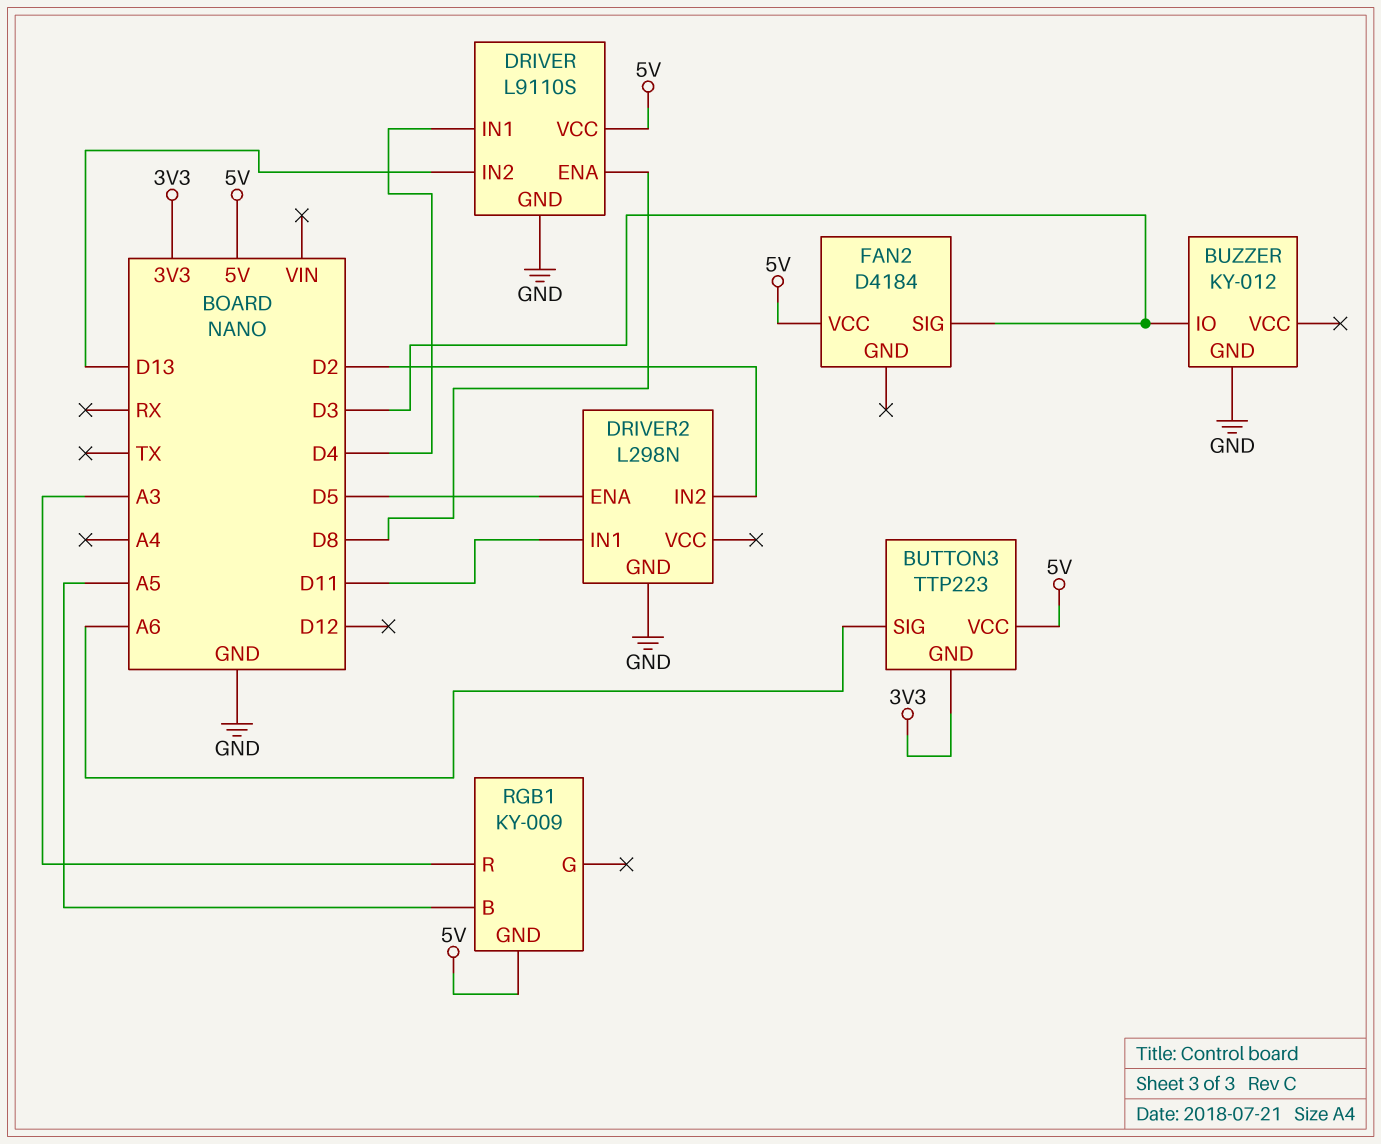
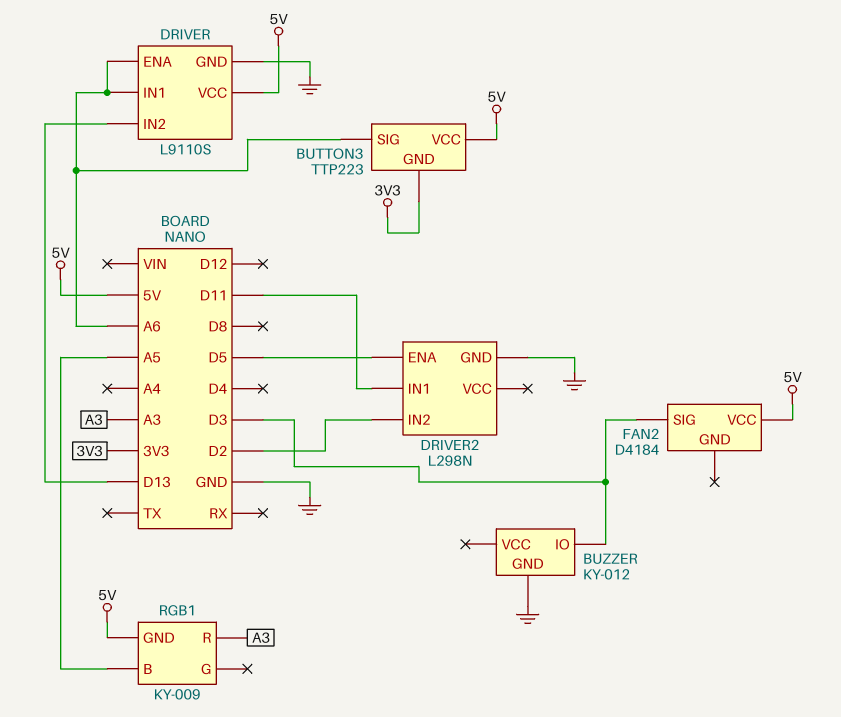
DRIVER pin ENA: D8 -> A6
DRIVER pin IN1: D4 -> A6

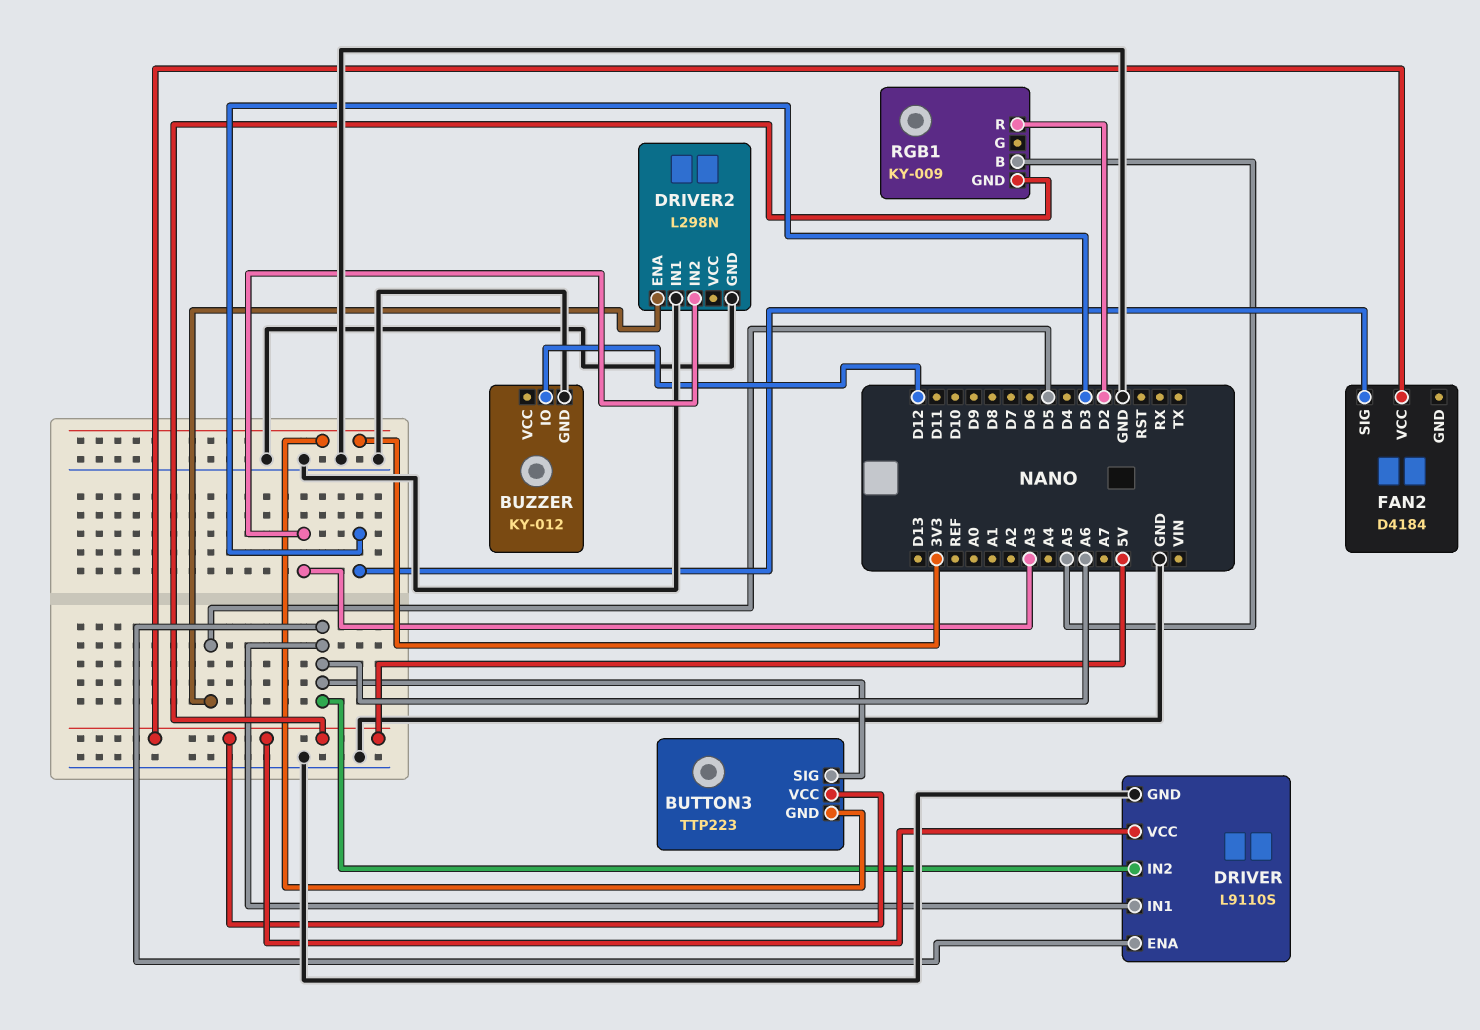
BUZZER pin IO: D3 -> D12
DRIVER pin IN2: D13 -> A6
DRIVER2 pin IN1: D11 -> GND
DRIVER2 pin IN2: D2 -> A3
RGB1 pin R: A3 -> D2

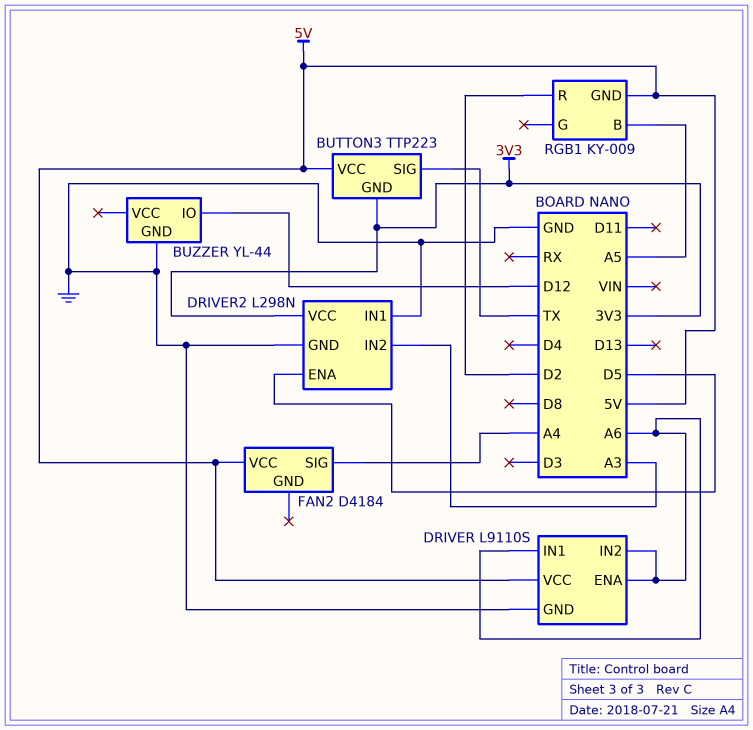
BUTTON3 pin SIG: A6 -> TX
BUZZER: KY-012 -> YL-44
DRIVER2 pin VCC: none -> 3V3
FAN2 pin SIG: D3 -> A4

